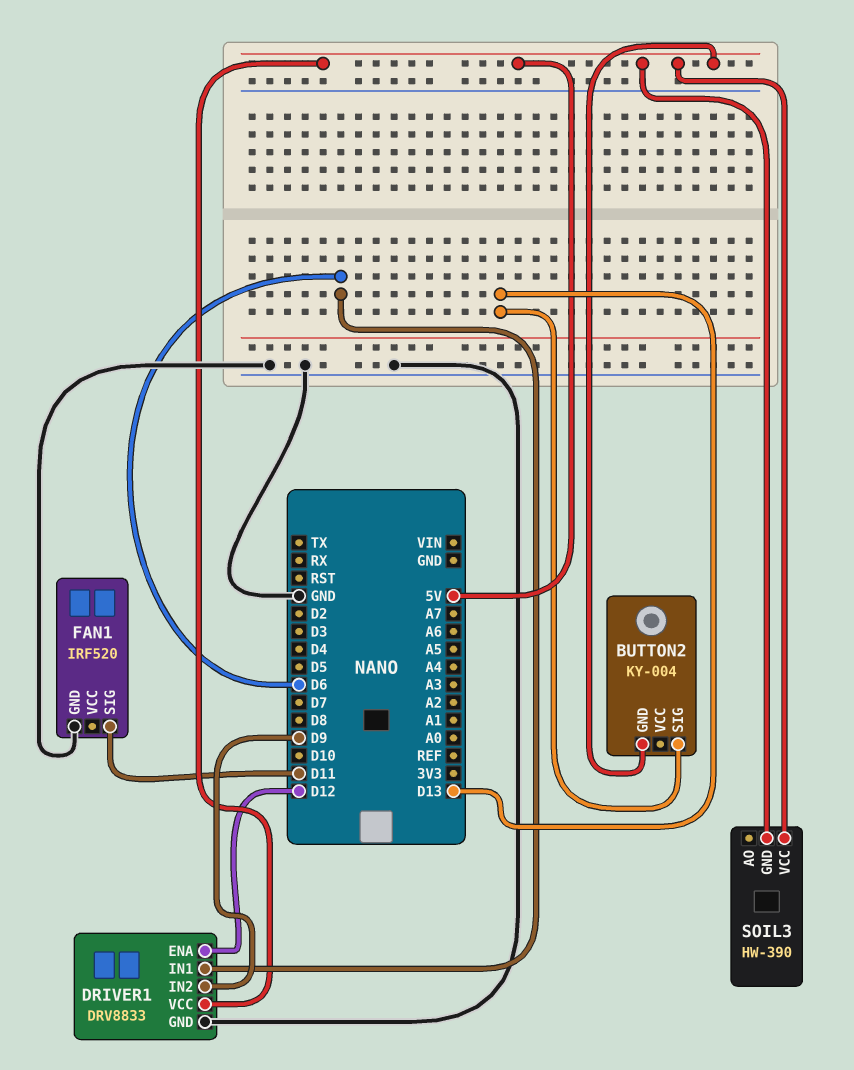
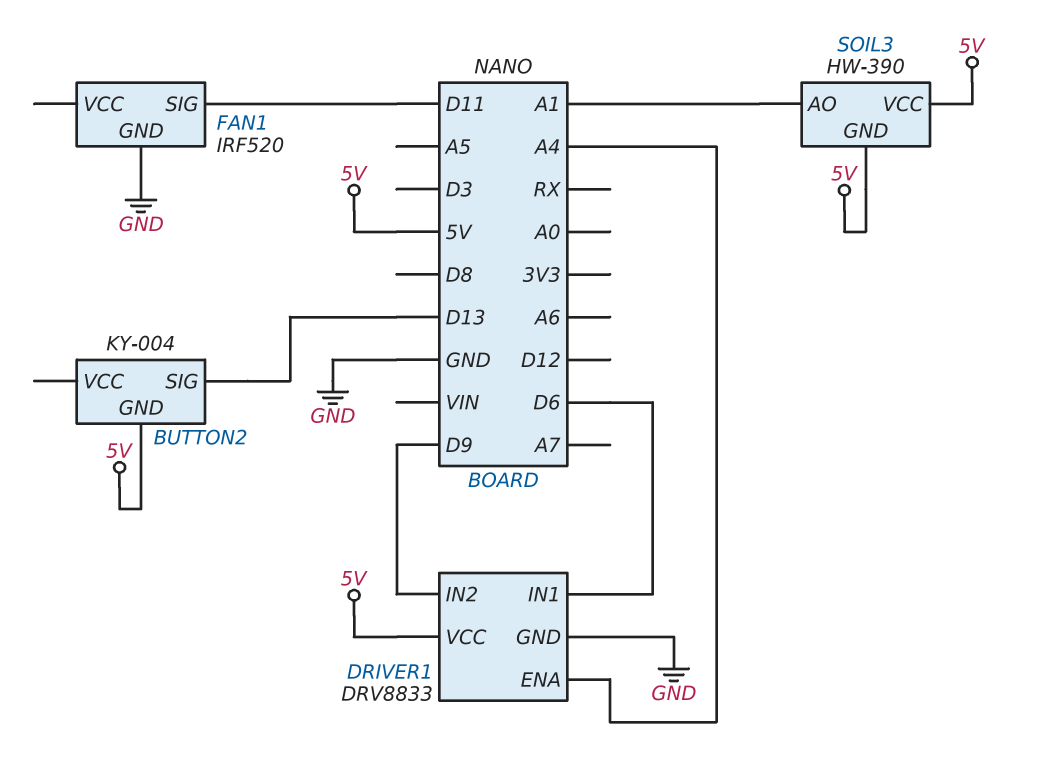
DRIVER1 pin ENA: D12 -> A4
SOIL3 pin AO: none -> A1

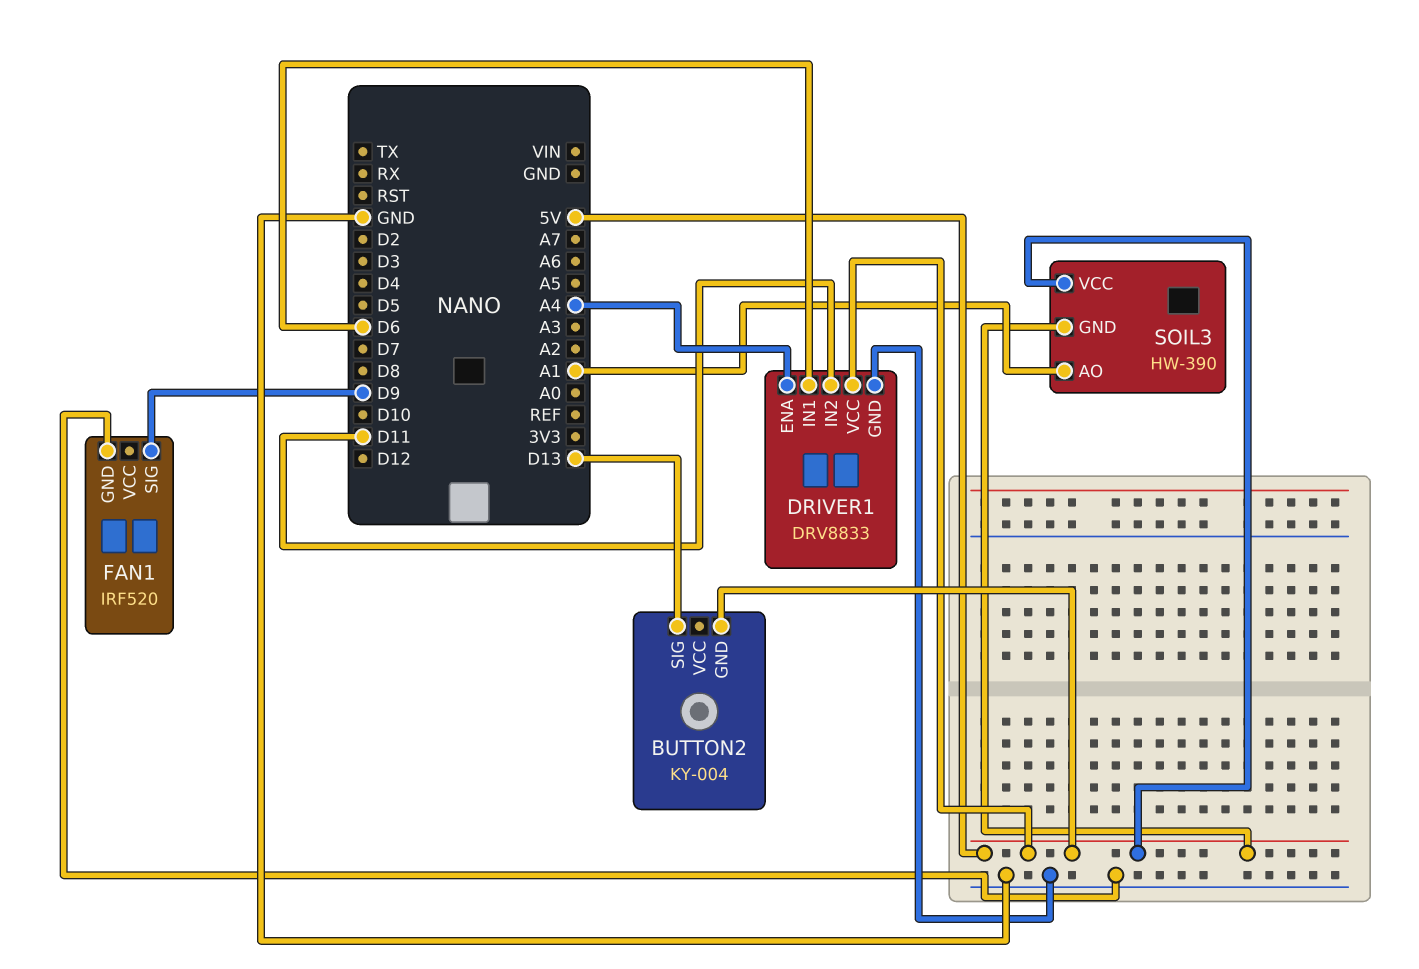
DRIVER1 pin IN2: D9 -> D11
FAN1 pin SIG: D11 -> D9

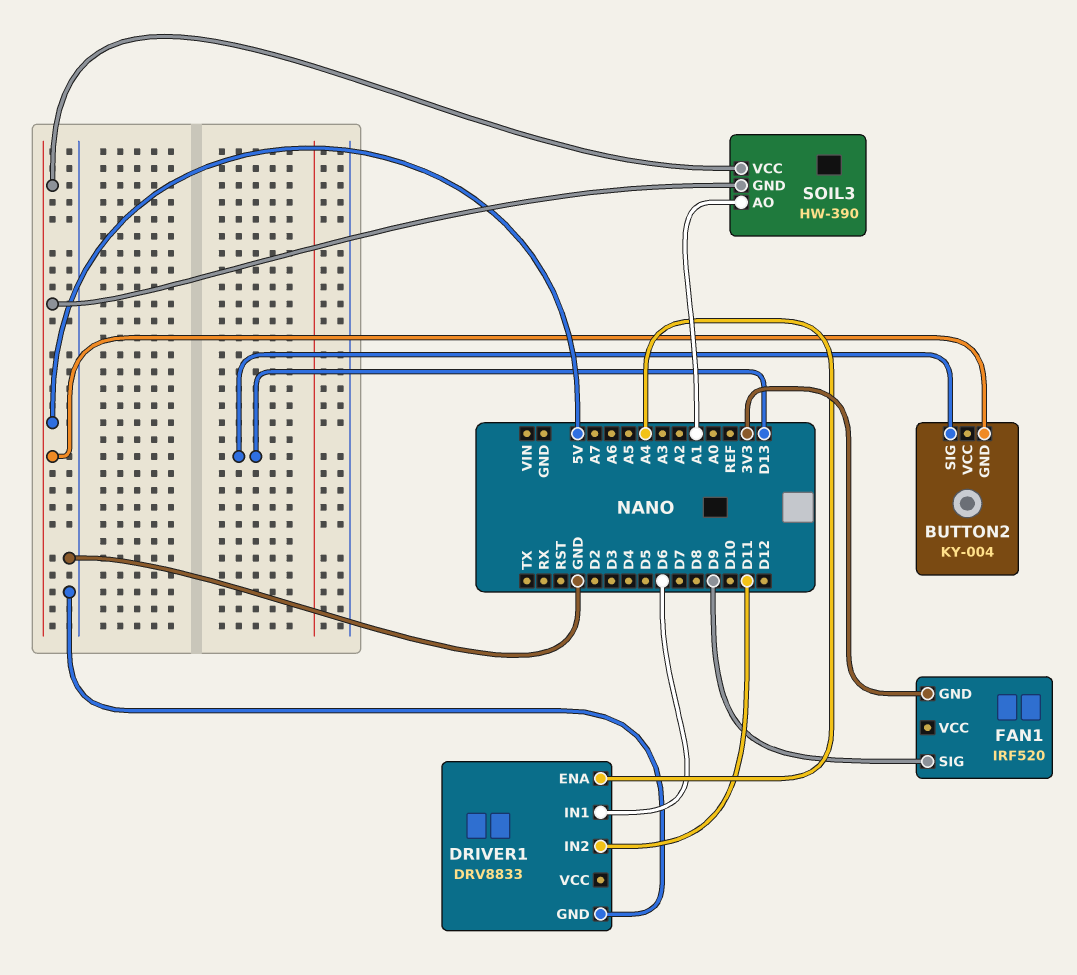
DRIVER1 pin VCC: 5V -> none
FAN1 pin GND: GND -> 3V3

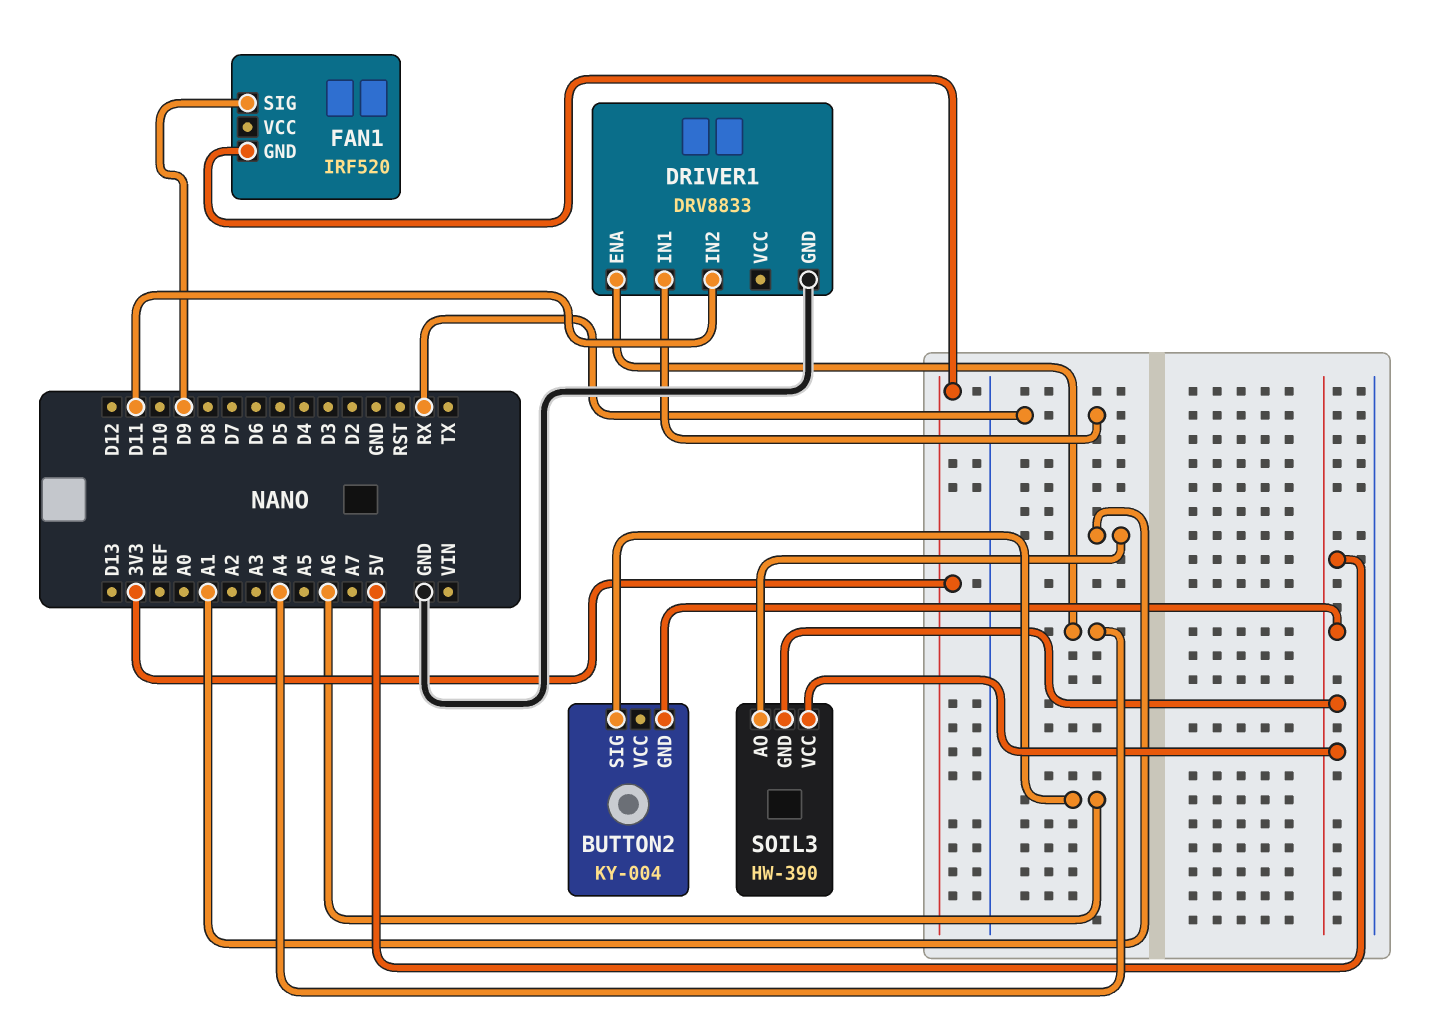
BUTTON2 pin SIG: D13 -> A6
DRIVER1 pin IN1: D6 -> RX

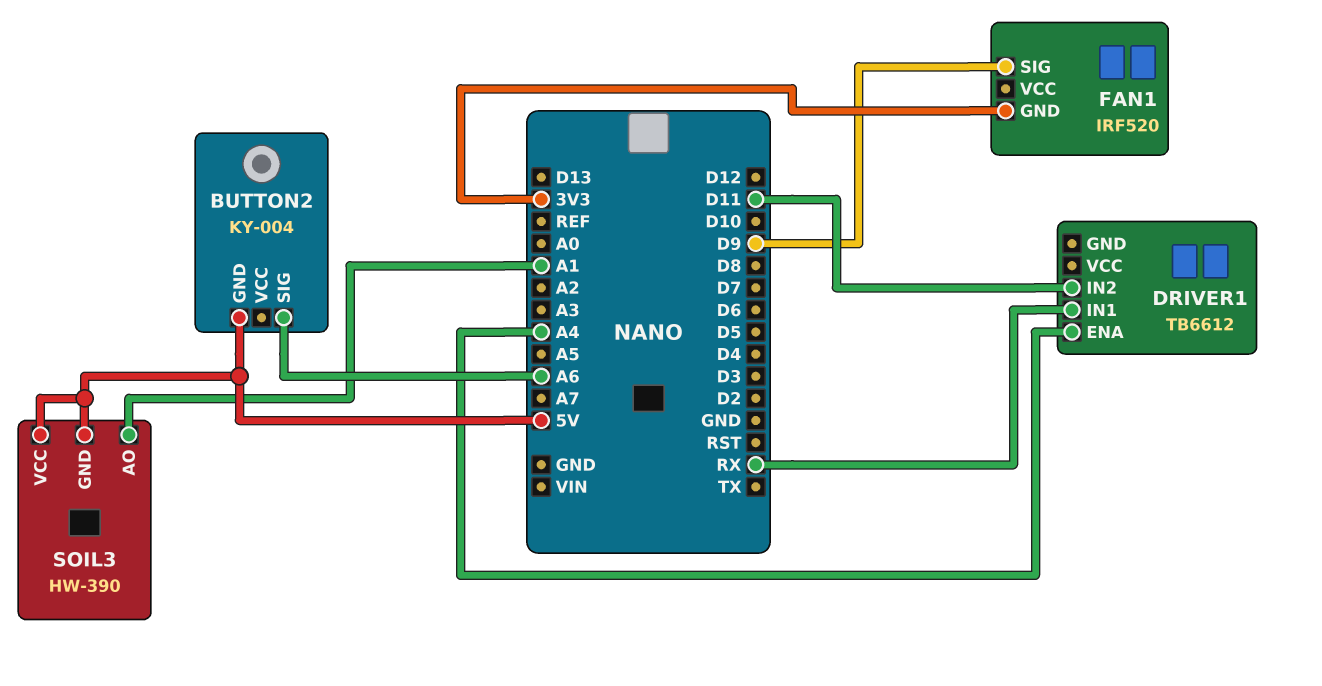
DRIVER1: DRV8833 -> TB6612
DRIVER1 pin GND: GND -> none

